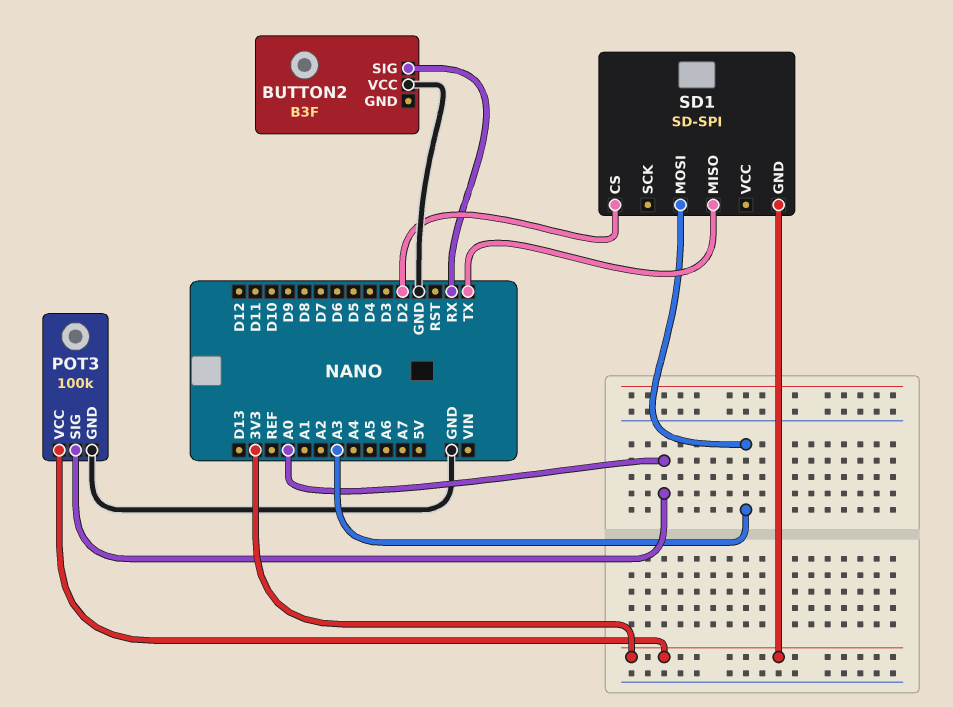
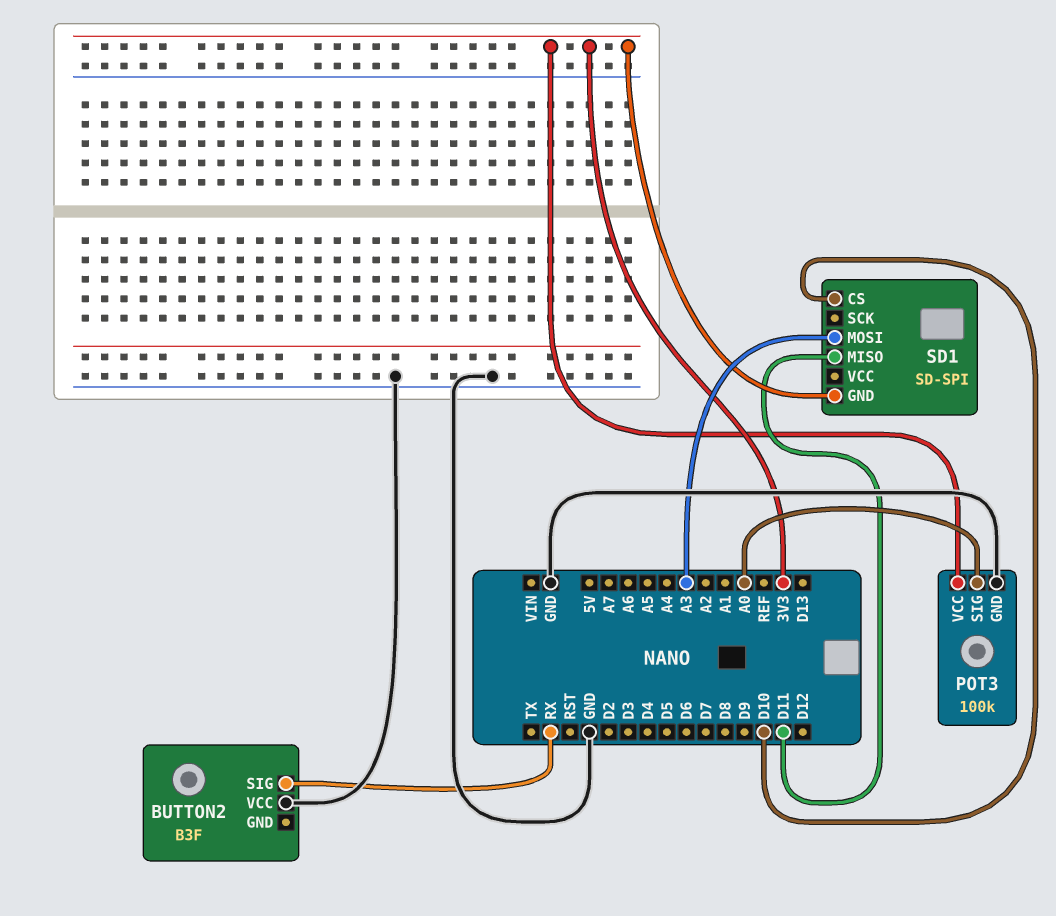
SD1 pin CS: D2 -> D10
SD1 pin MISO: TX -> D11

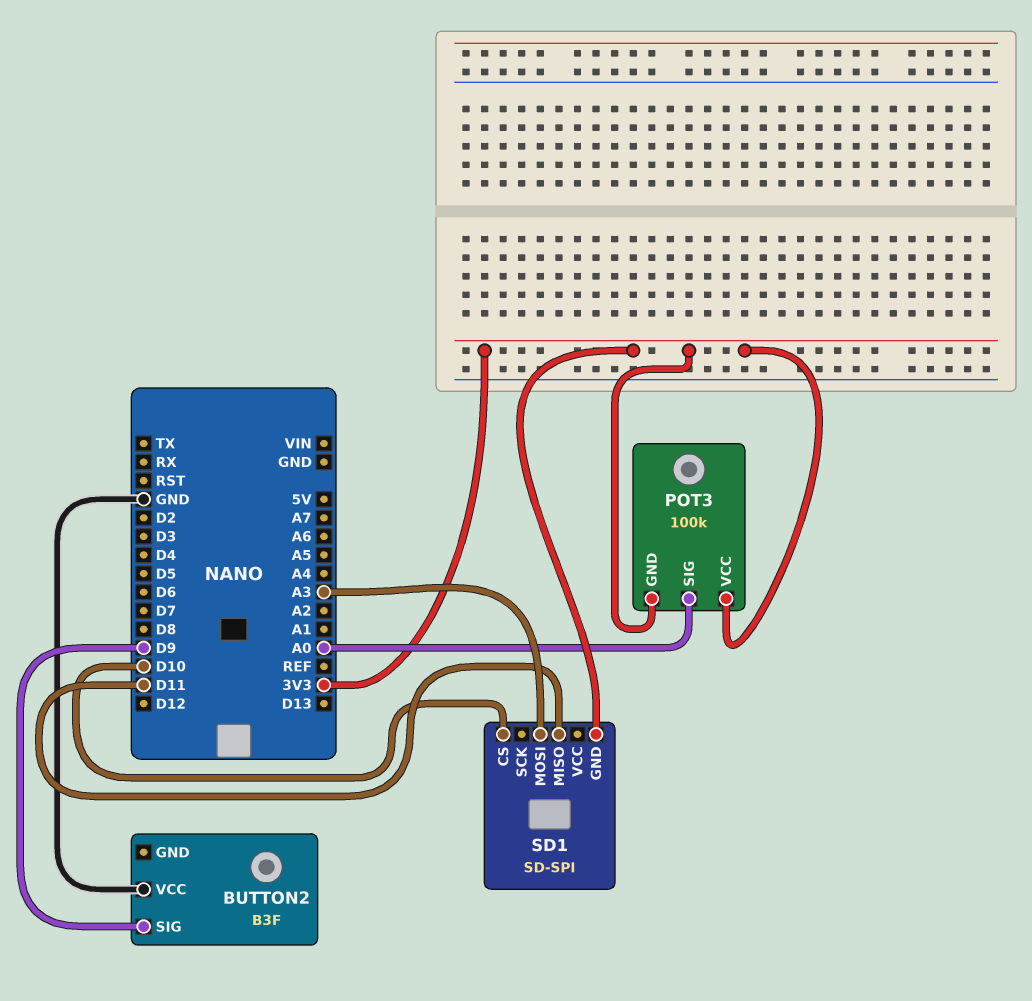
BUTTON2 pin SIG: RX -> D9
POT3 pin GND: GND -> 3V3

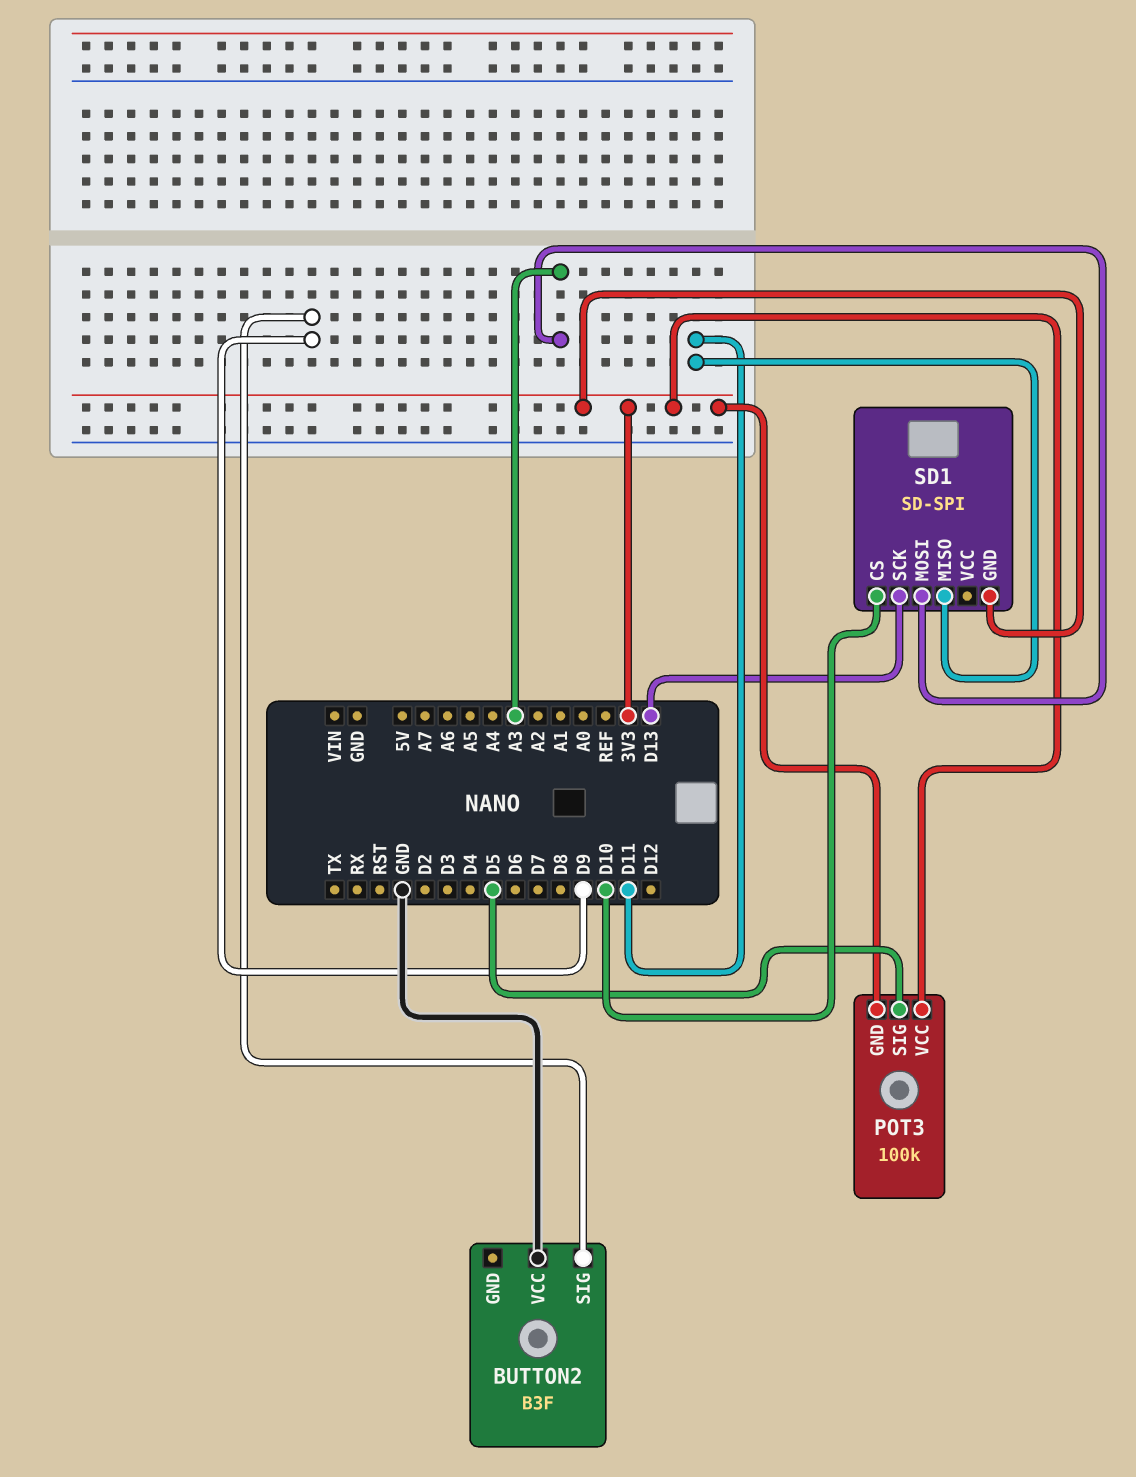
POT3 pin SIG: A0 -> D5
SD1 pin SCK: none -> D13

